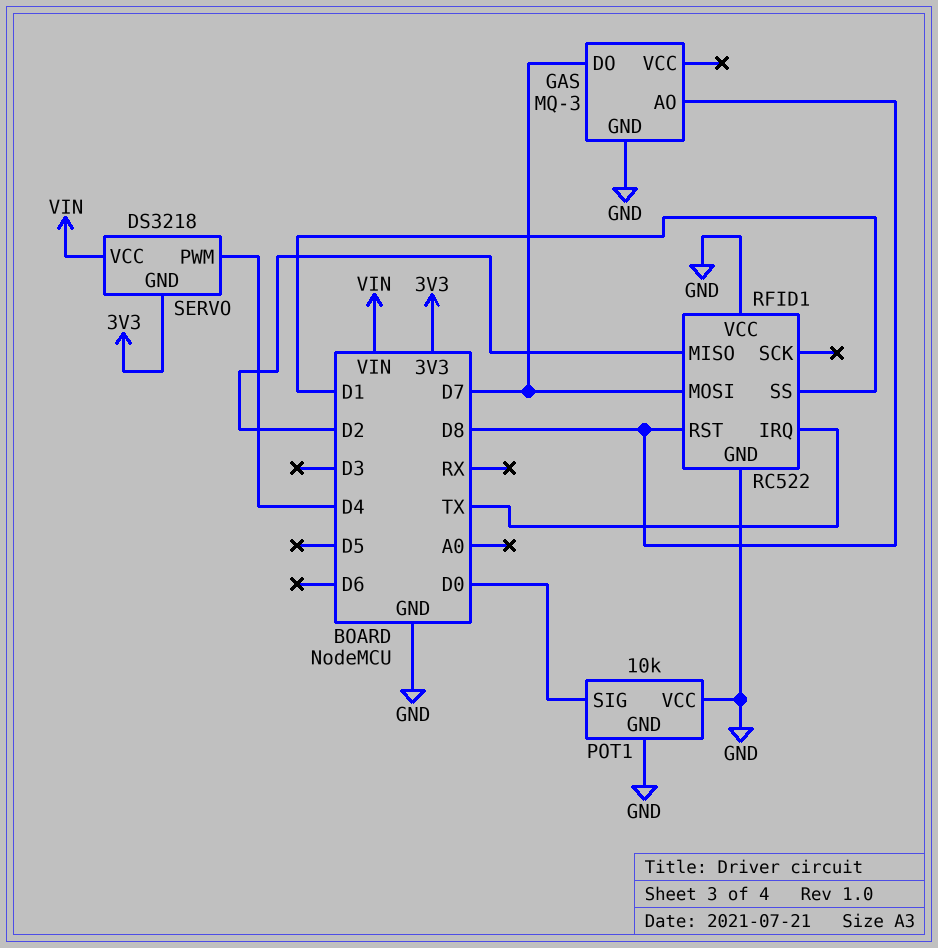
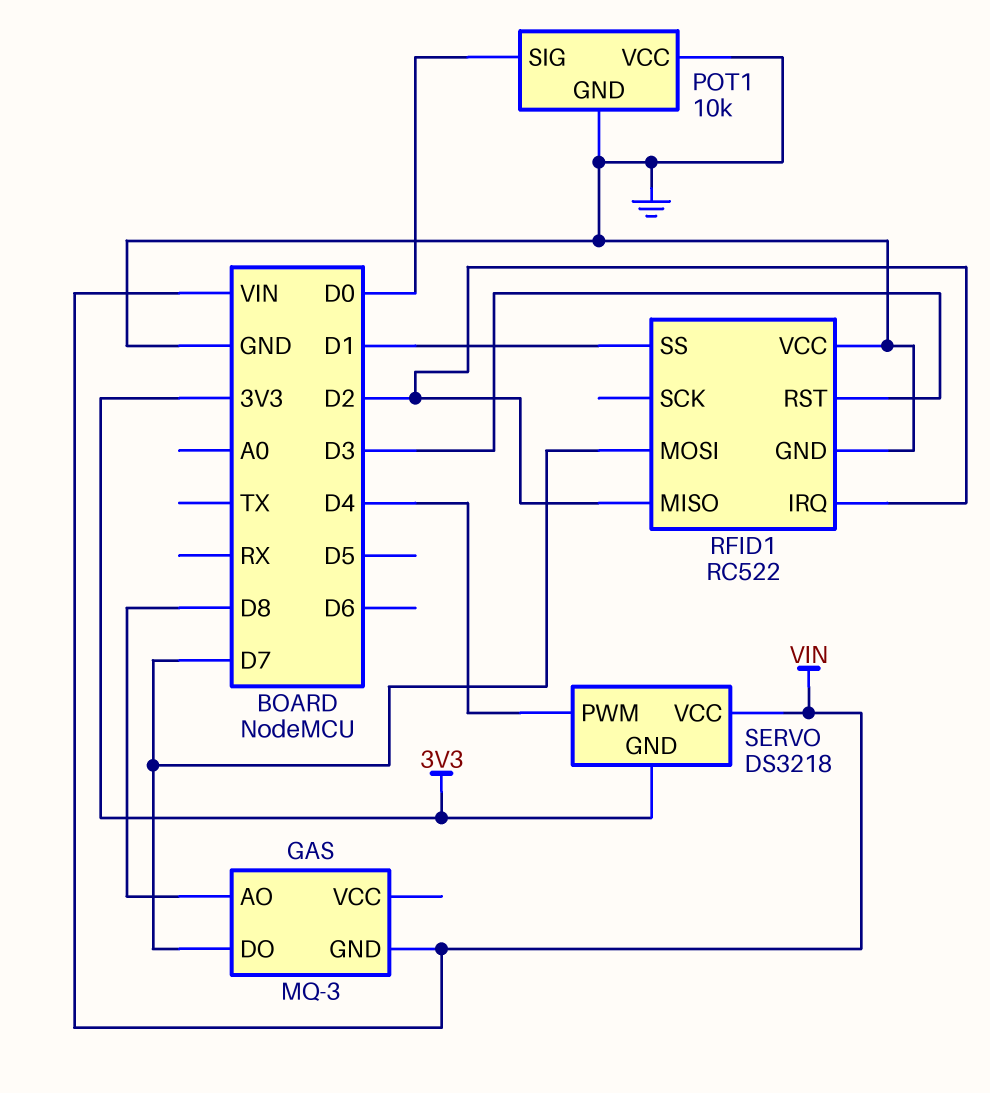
GAS pin GND: GND -> VIN
RFID1 pin IRQ: TX -> D2
RFID1 pin RST: D8 -> D3

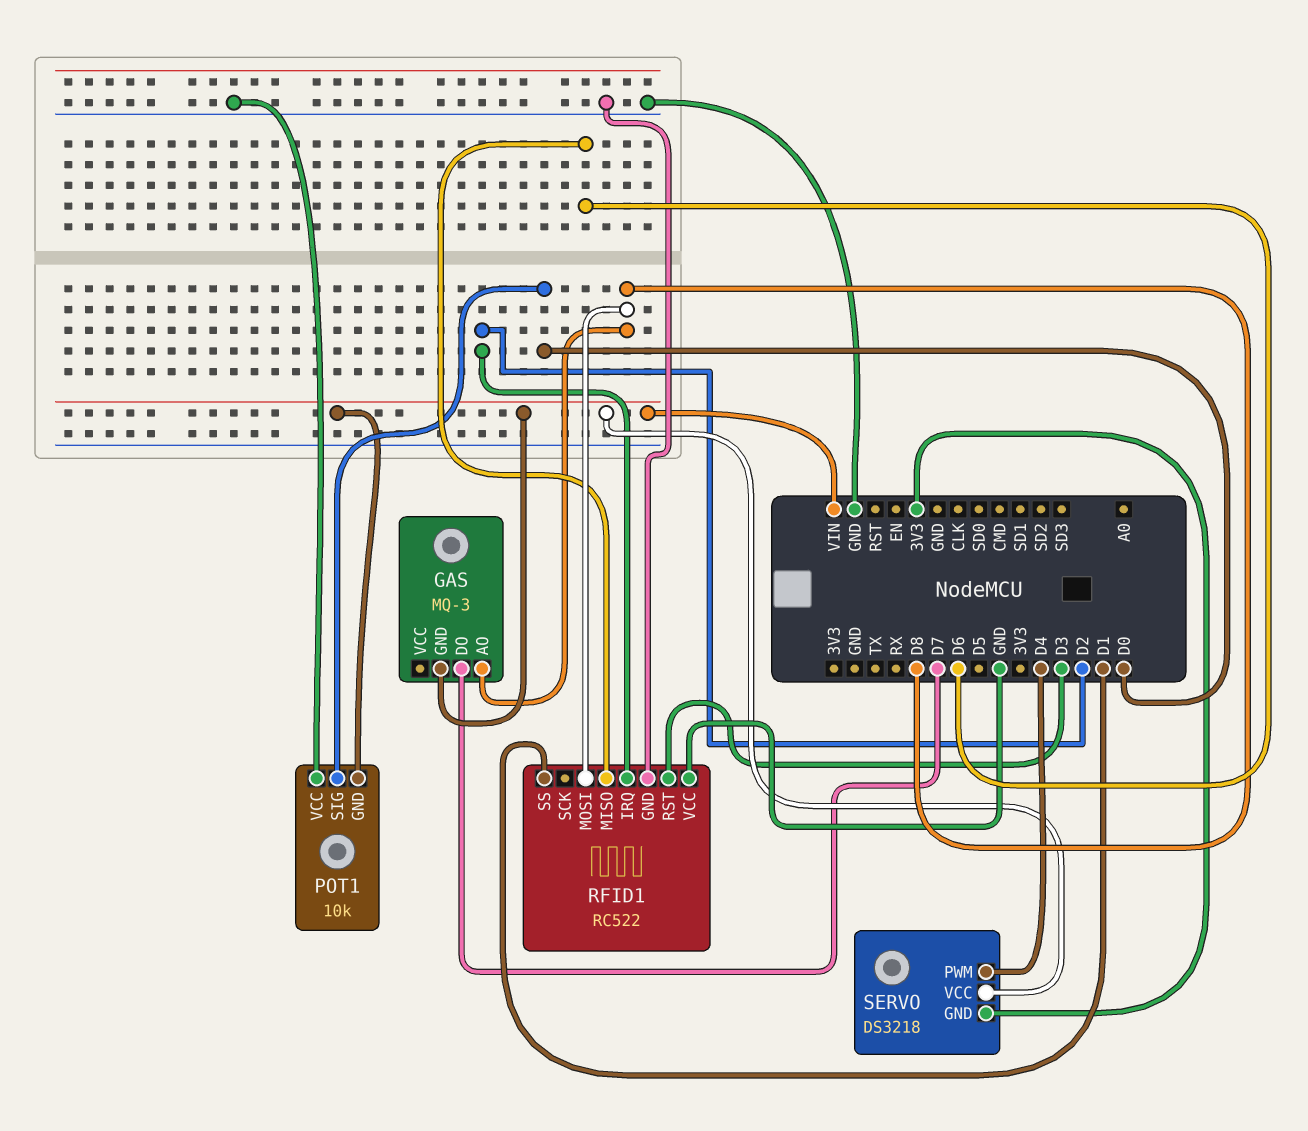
POT1 pin GND: GND -> VIN
RFID1 pin MISO: D2 -> D6
RFID1 pin MOSI: D7 -> D8

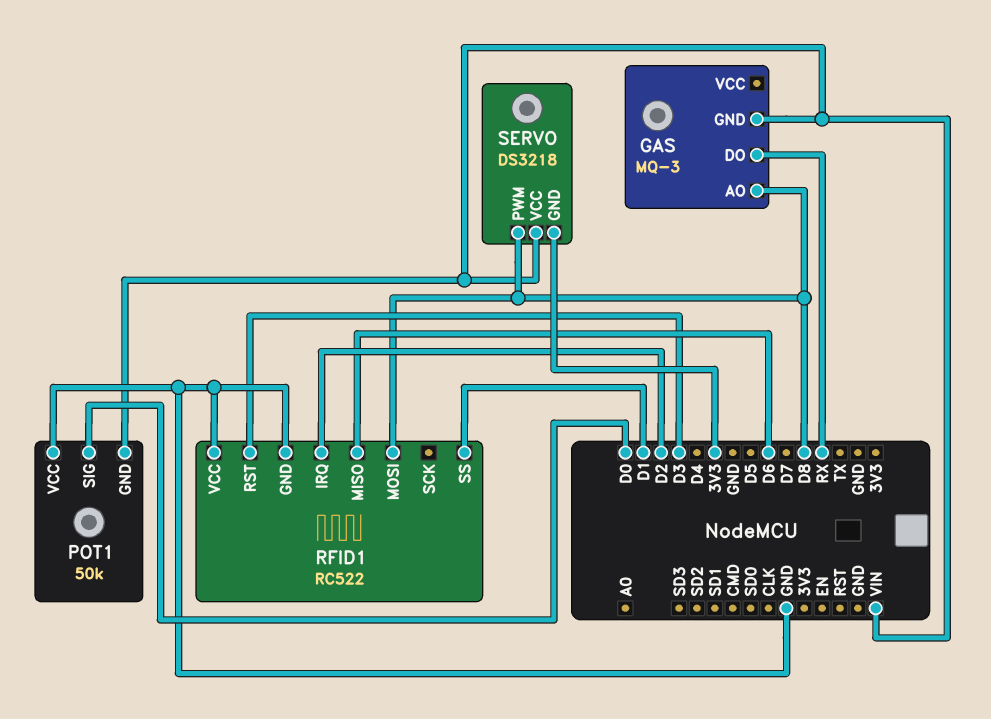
GAS pin DO: D7 -> RX
POT1: 10k -> 50k
SERVO pin PWM: D4 -> D8

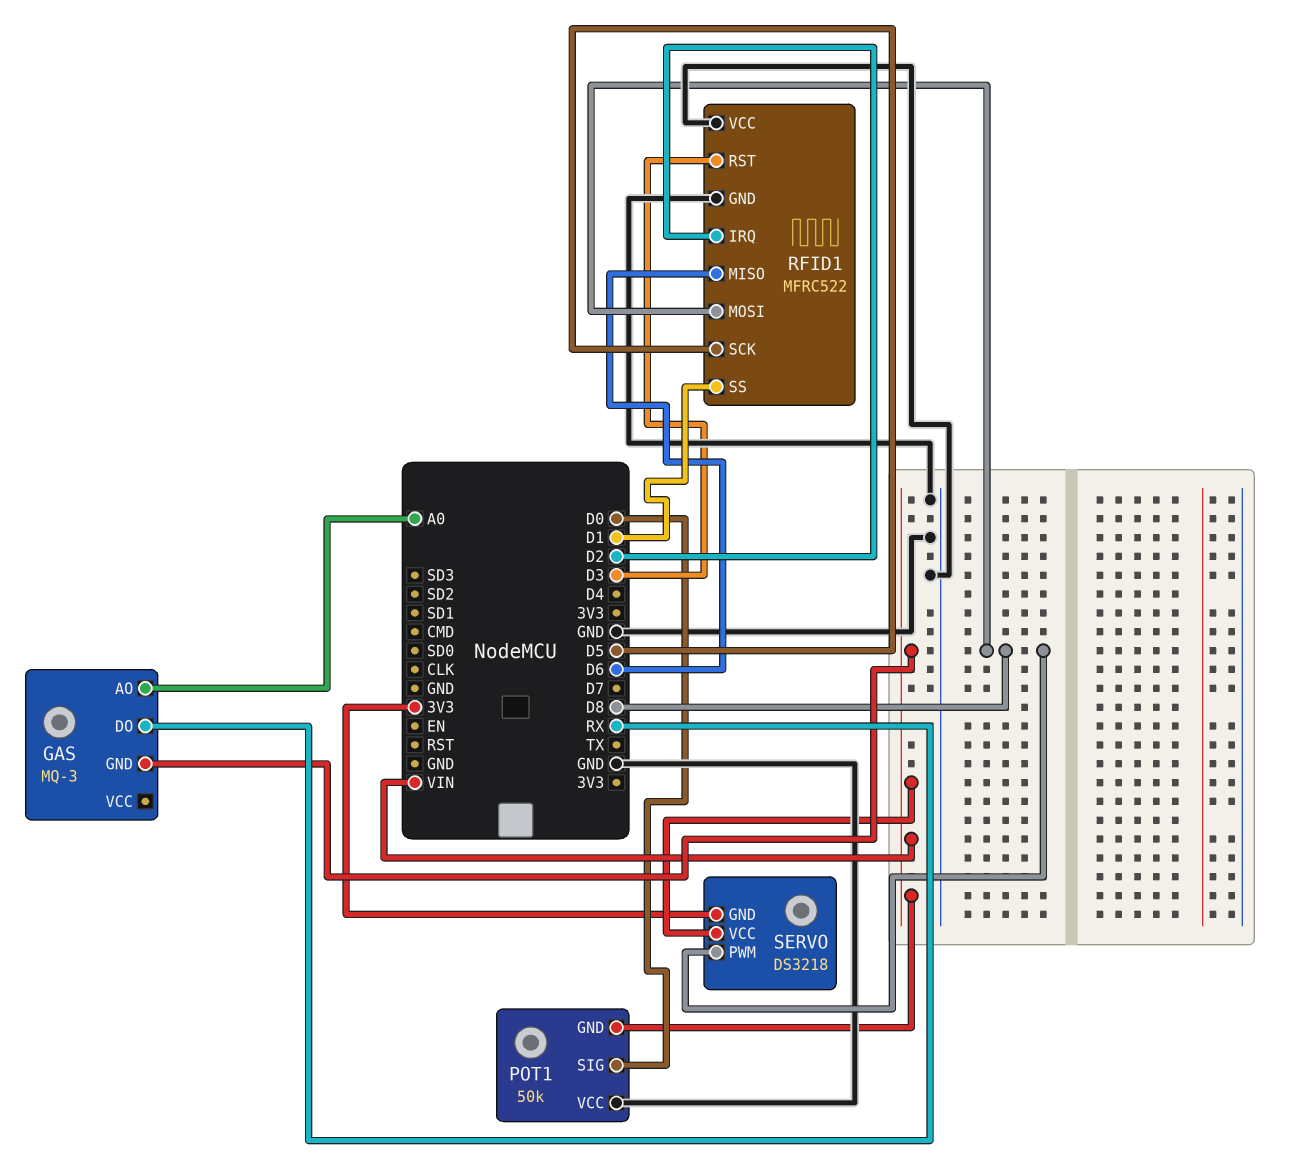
GAS pin AO: D8 -> A0
RFID1: RC522 -> MFRC522
RFID1 pin SCK: none -> D5

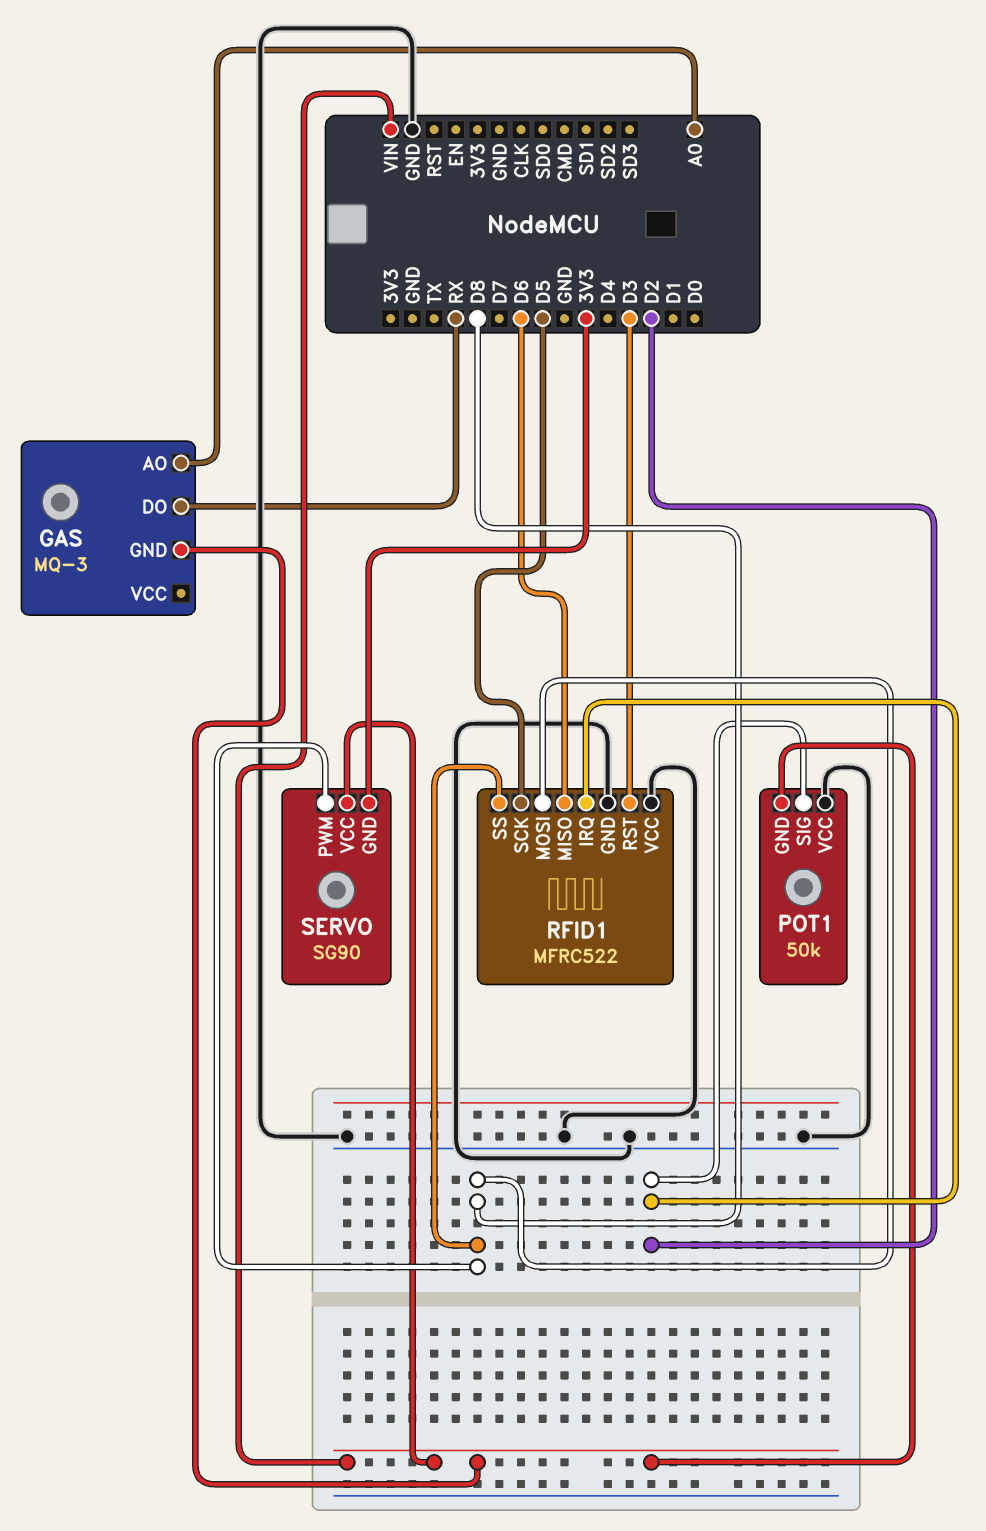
POT1 pin SIG: D0 -> D2
RFID1 pin SS: D1 -> D8
SERVO: DS3218 -> SG90

